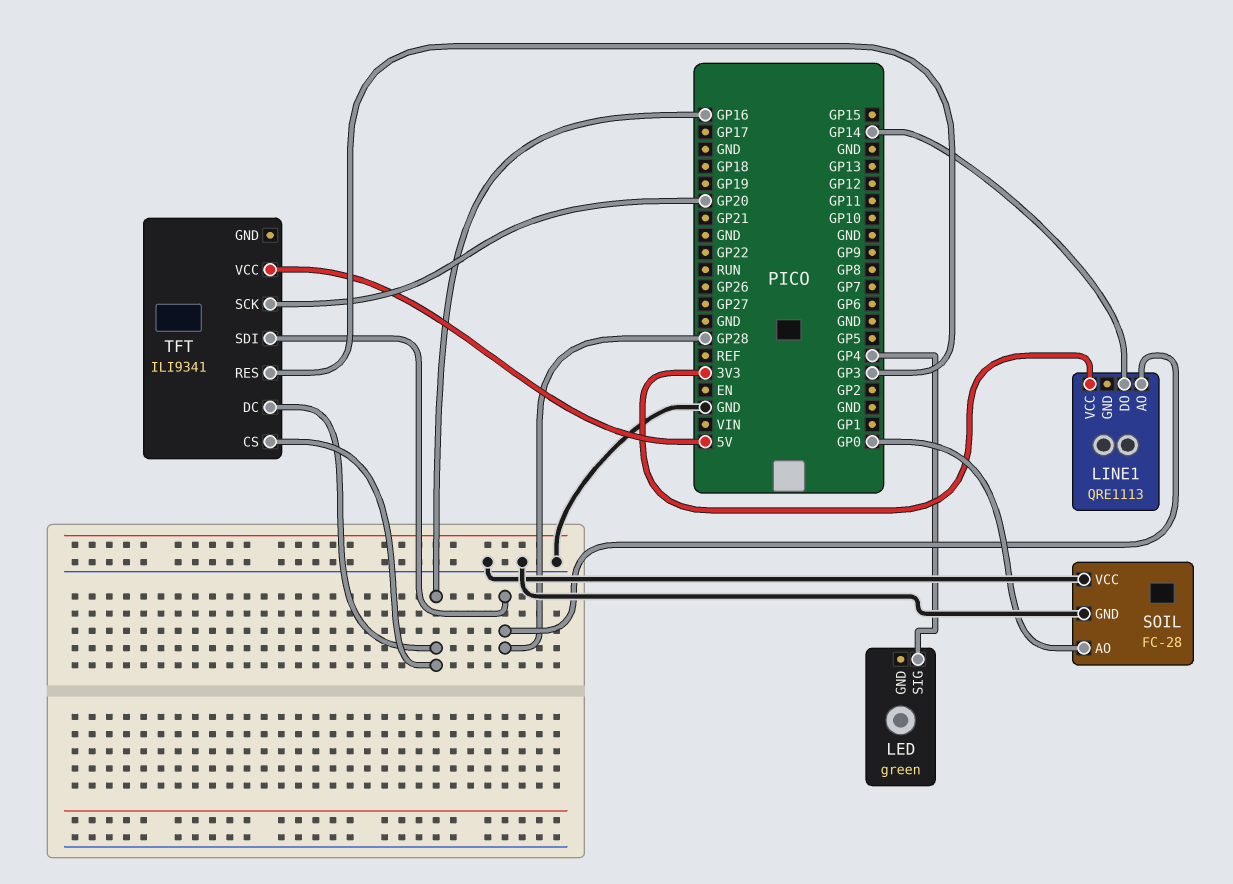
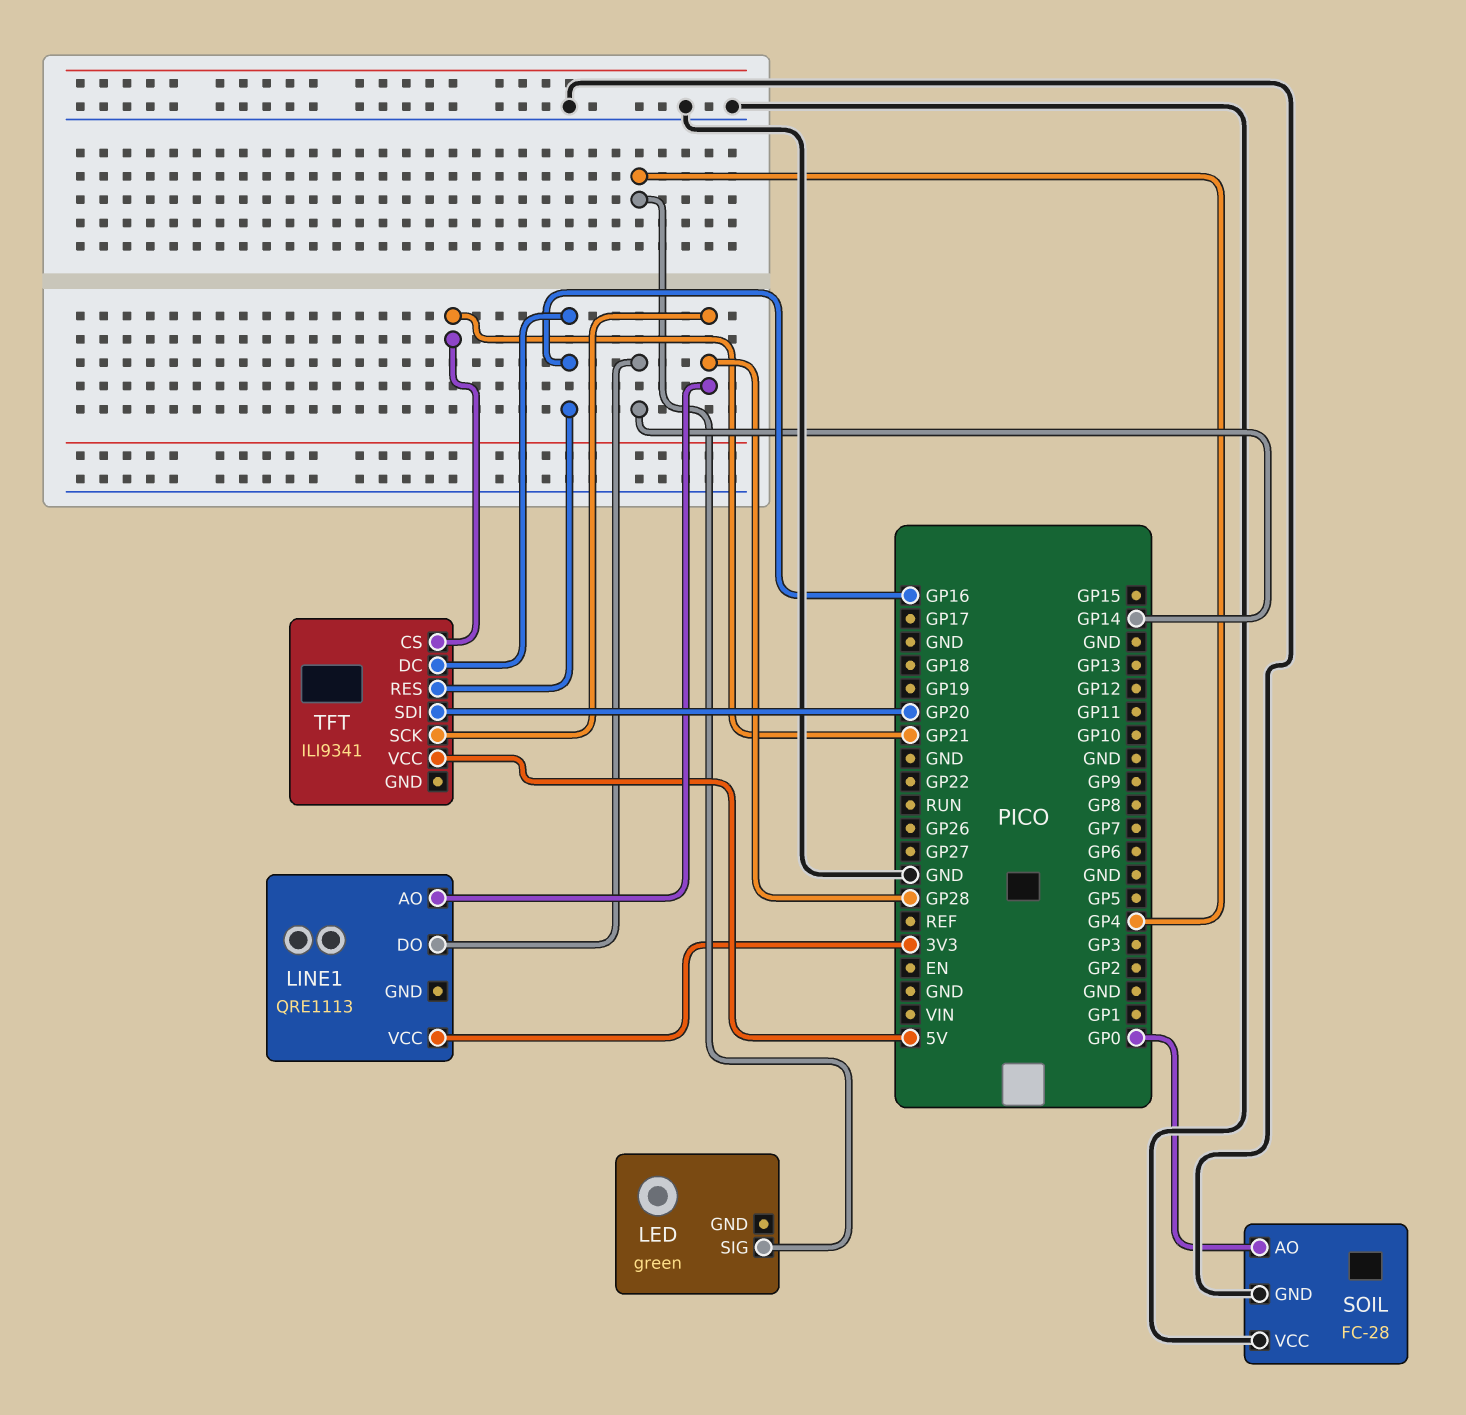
TFT pin CS: GP16 -> GP21
TFT pin RES: GP3 -> GP16
TFT pin SCK: GP20 -> GP28
TFT pin SDI: GP28 -> GP20

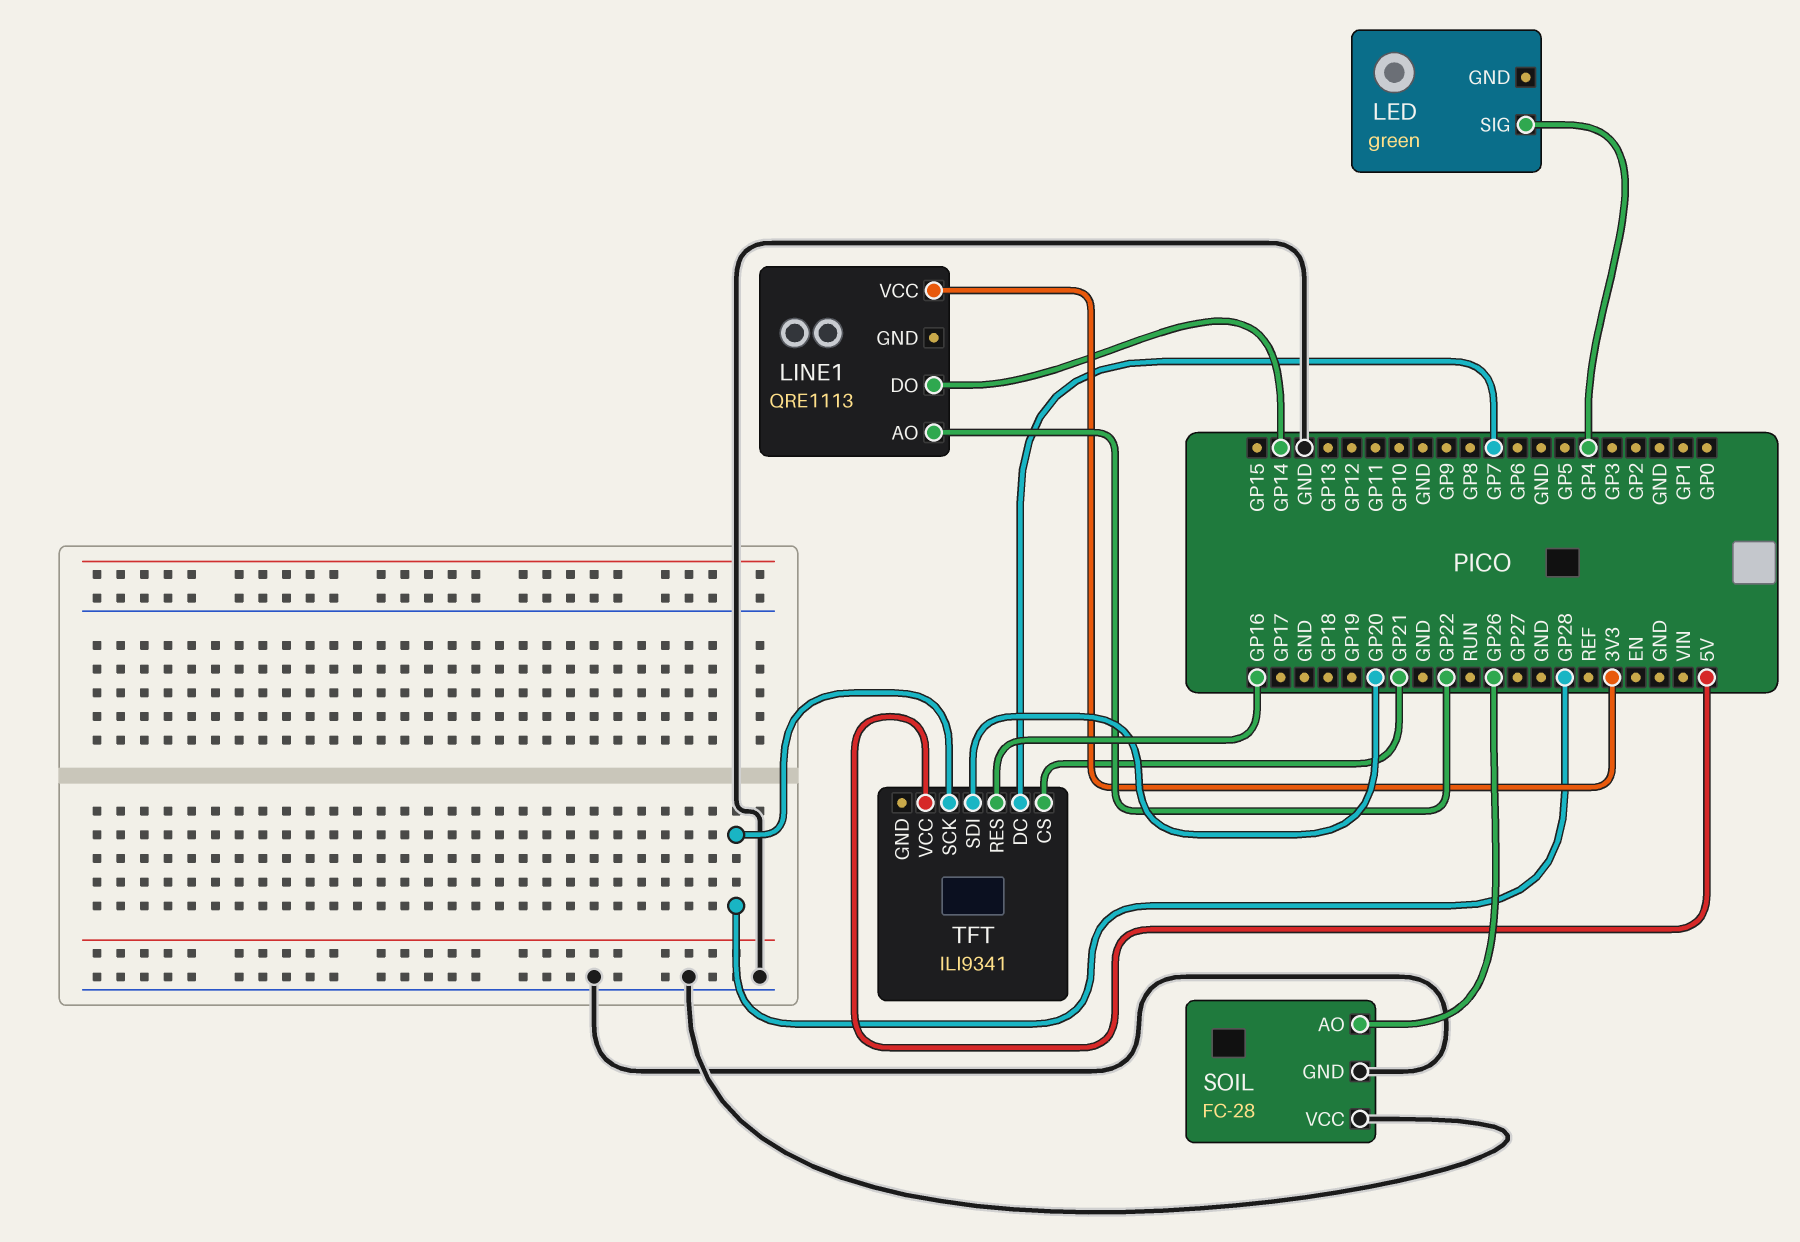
LINE1 pin AO: GP28 -> GP22
SOIL pin AO: GP0 -> GP26
TFT pin DC: GP16 -> GP7

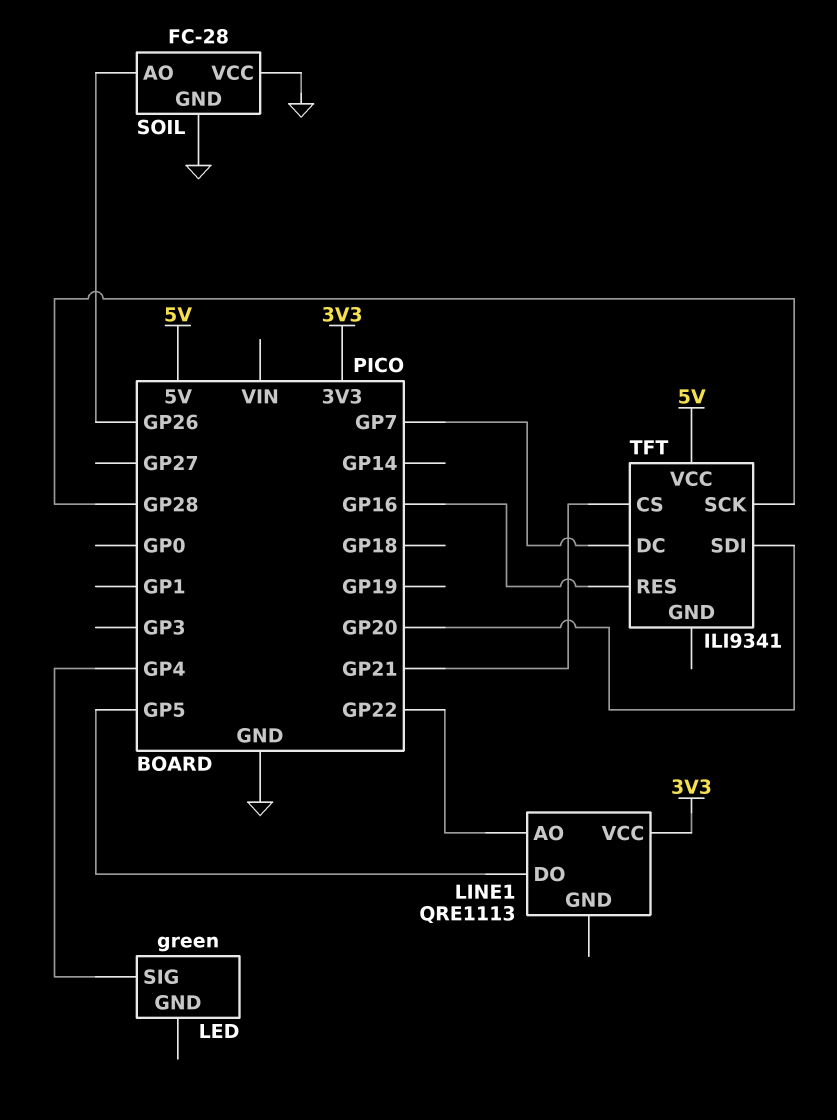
LINE1 pin DO: GP14 -> GP5

